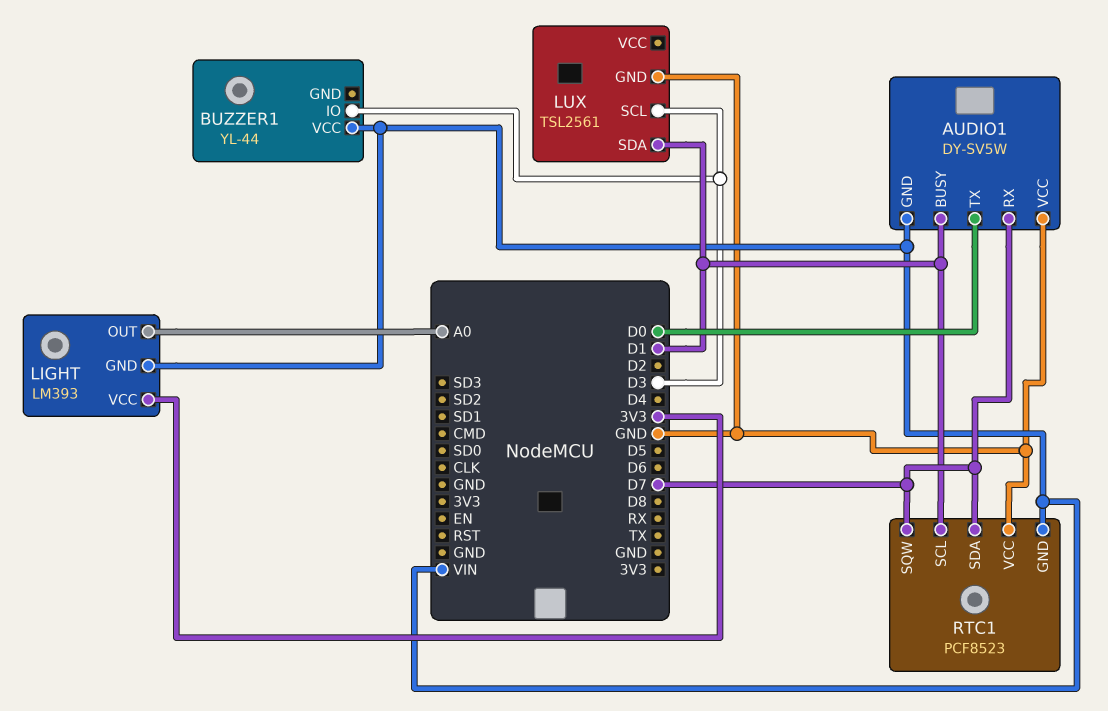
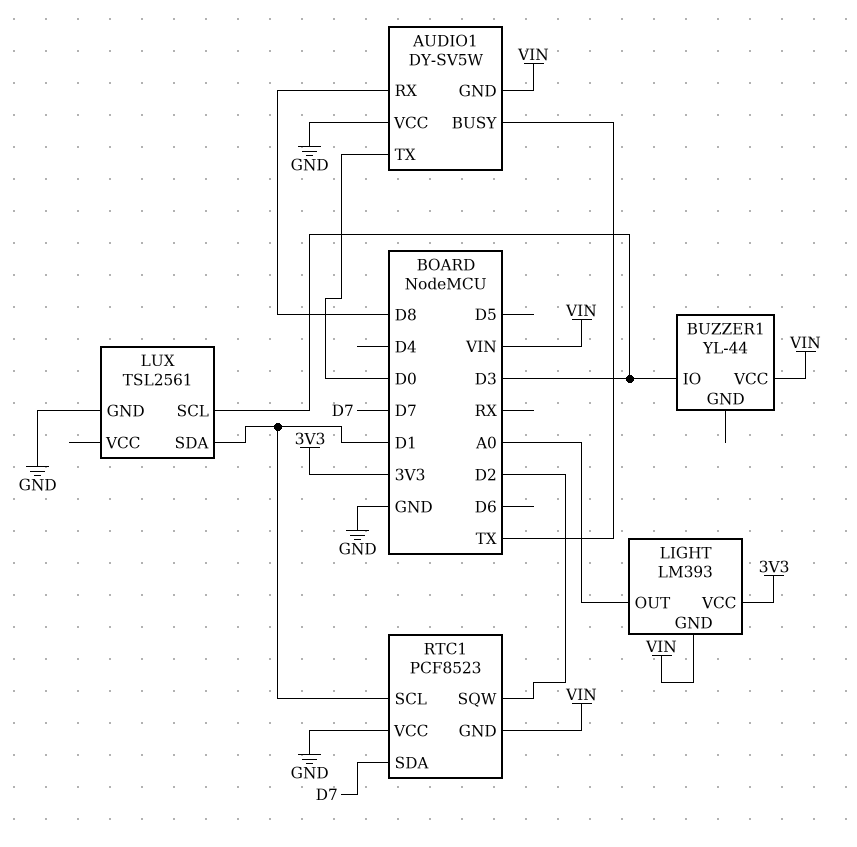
AUDIO1 pin BUSY: D1 -> TX
AUDIO1 pin RX: D7 -> D8
RTC1 pin SQW: D7 -> D2

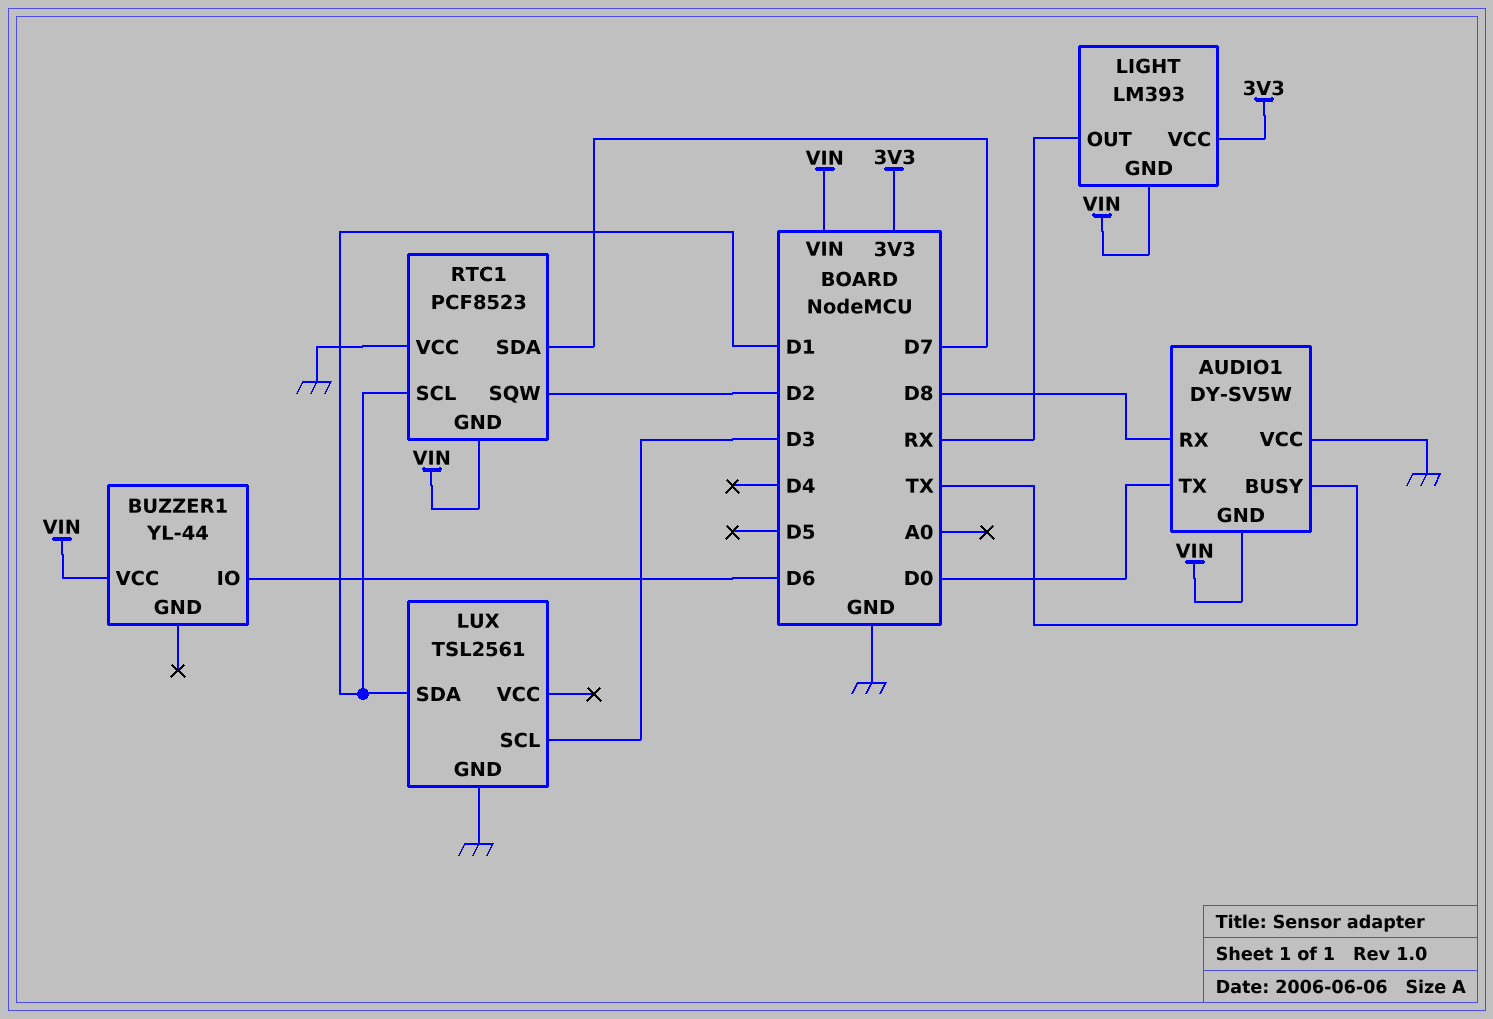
BUZZER1 pin IO: D3 -> D6
LIGHT pin OUT: A0 -> RX

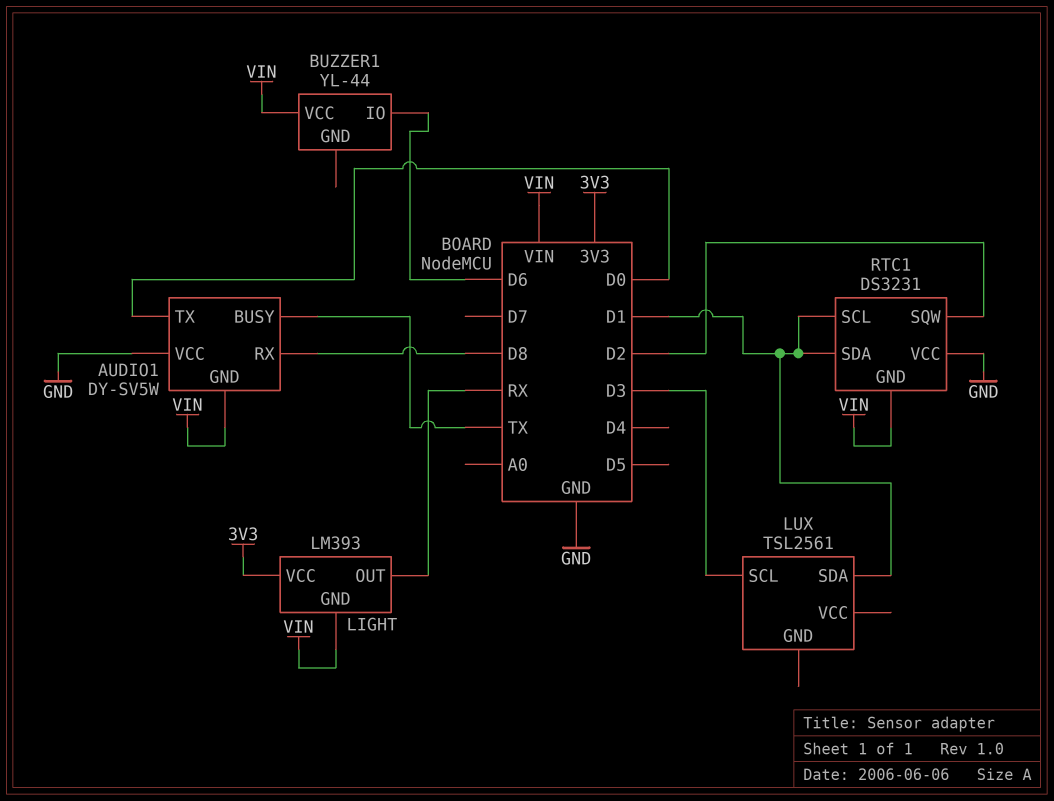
LUX pin GND: GND -> none
RTC1: PCF8523 -> DS3231
RTC1 pin SDA: D7 -> D1

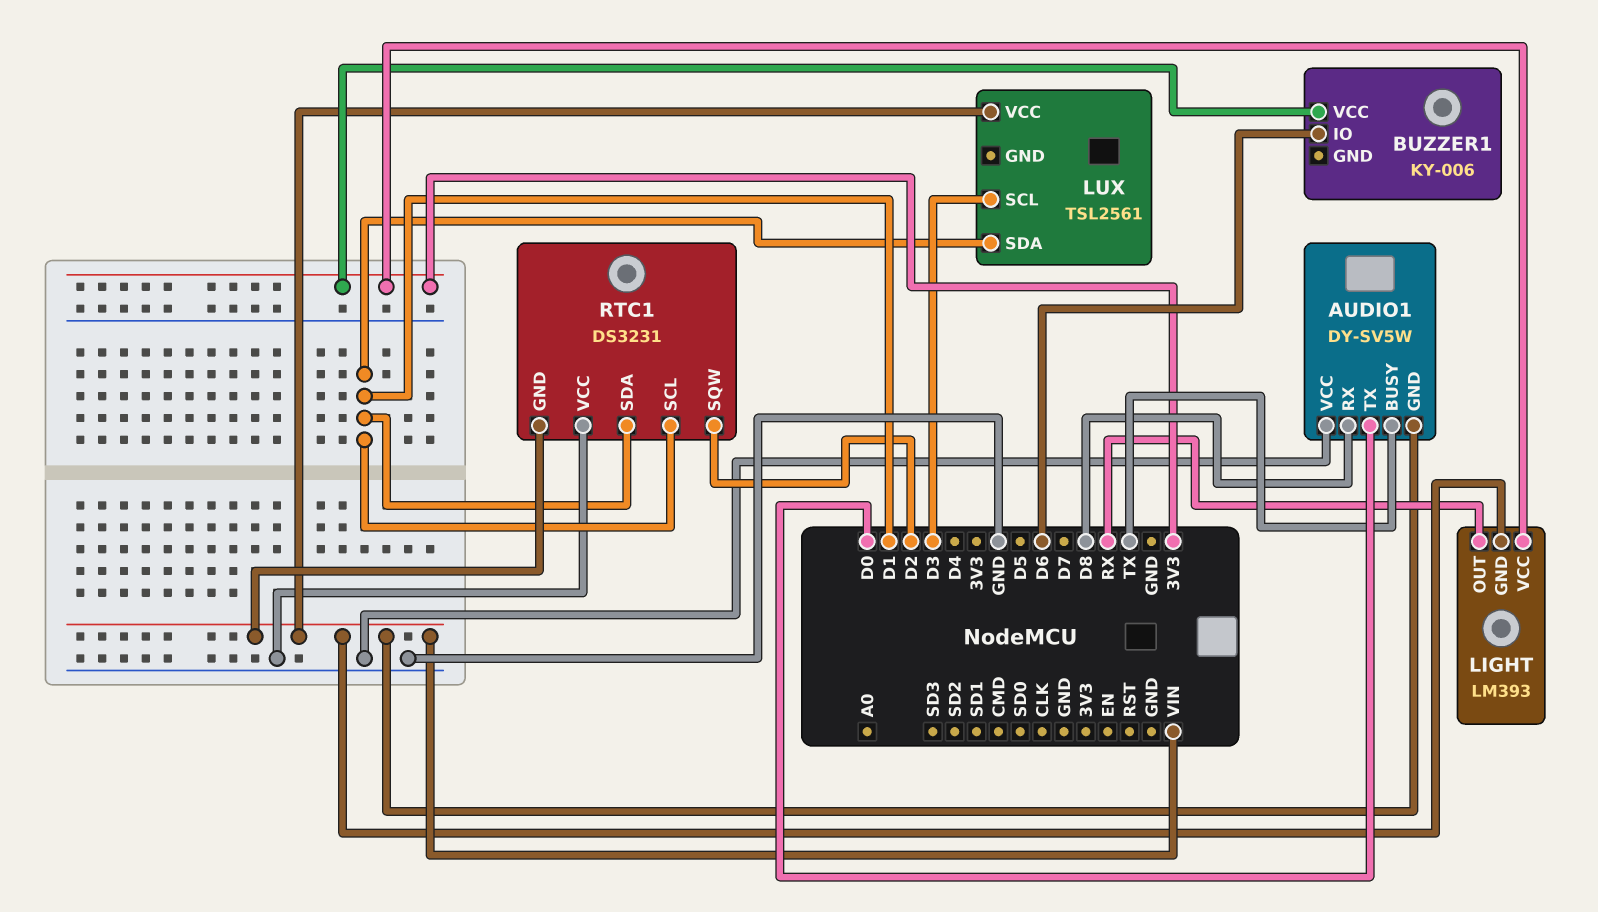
BUZZER1: YL-44 -> KY-006
BUZZER1 pin VCC: VIN -> 3V3
LUX pin VCC: none -> VIN

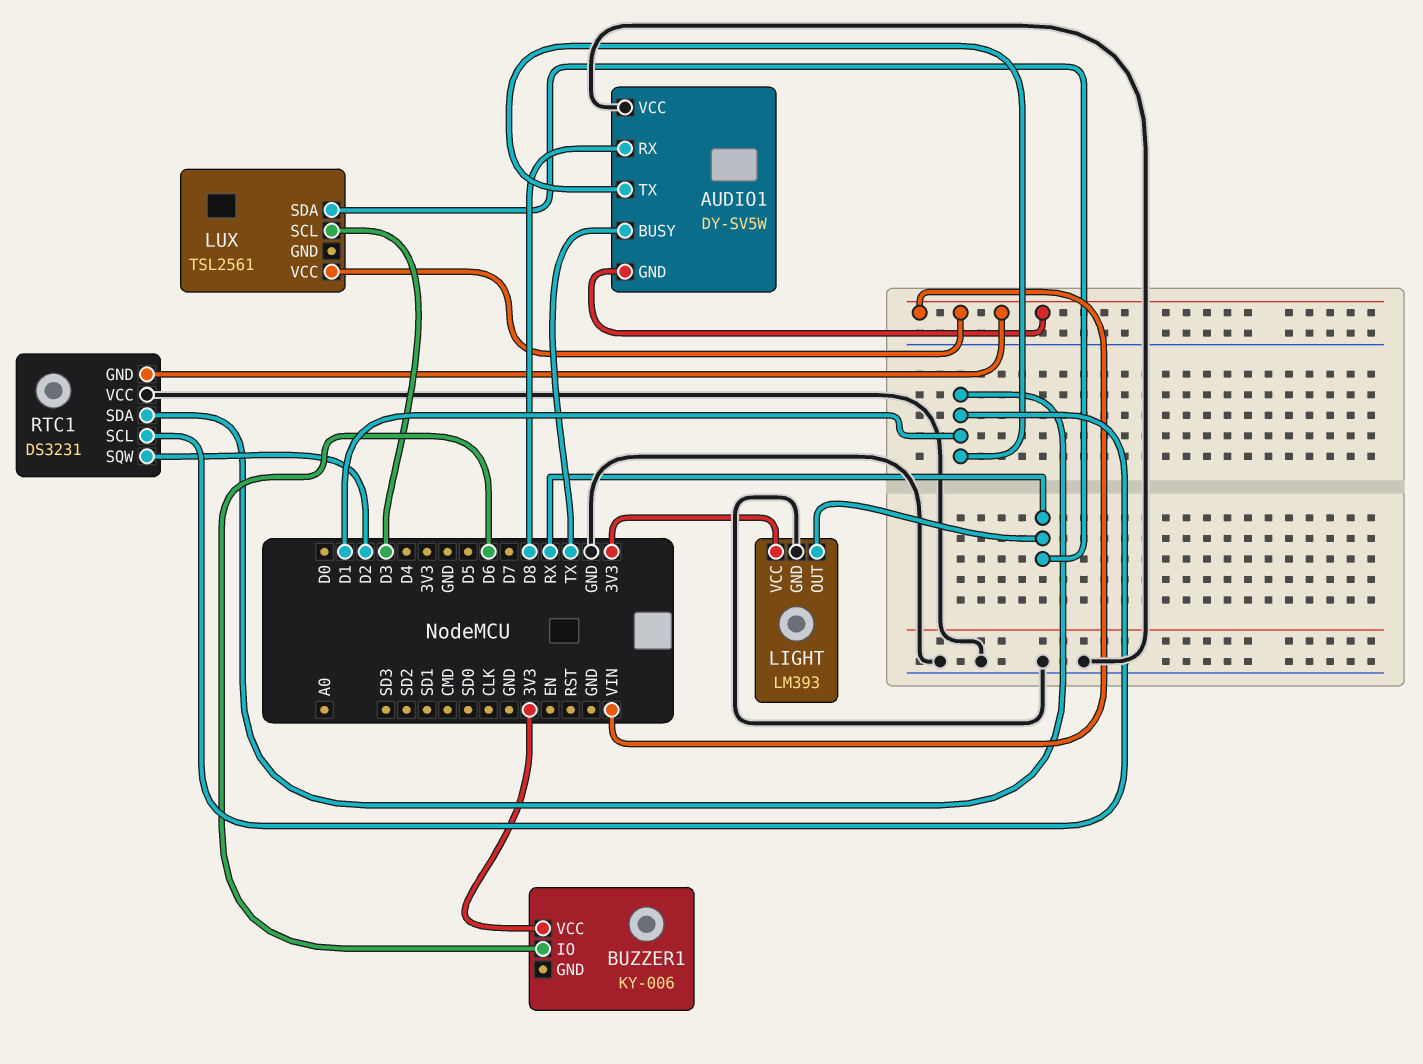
AUDIO1 pin TX: D0 -> D1
LIGHT pin GND: VIN -> GND
LUX pin SDA: D1 -> RX

